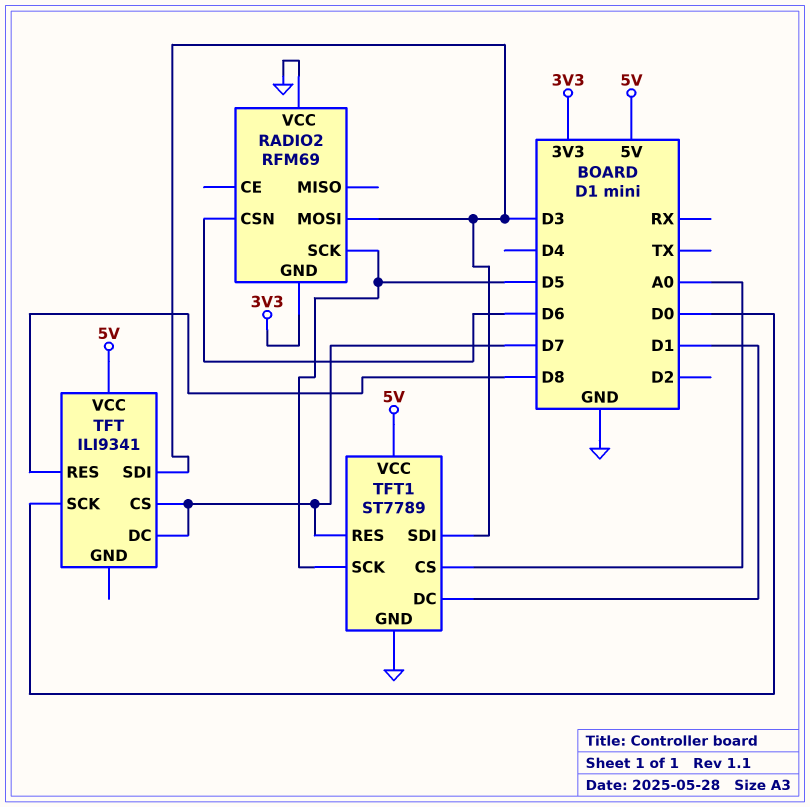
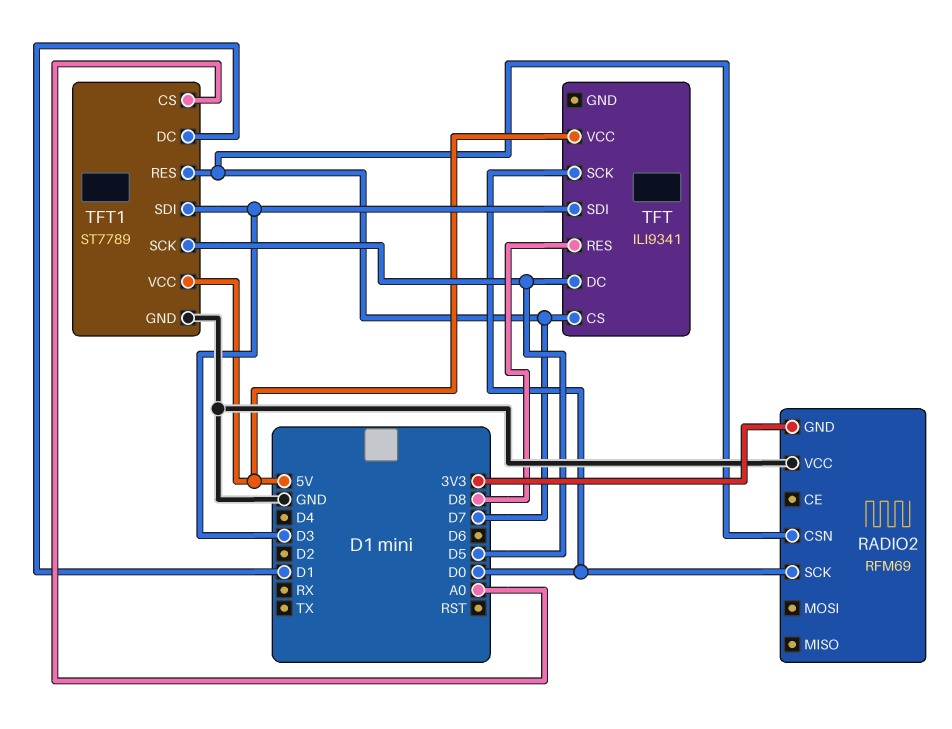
RADIO2 pin CSN: D6 -> D7
RADIO2 pin MOSI: D3 -> none
RADIO2 pin SCK: D5 -> D0
TFT pin DC: D7 -> D5

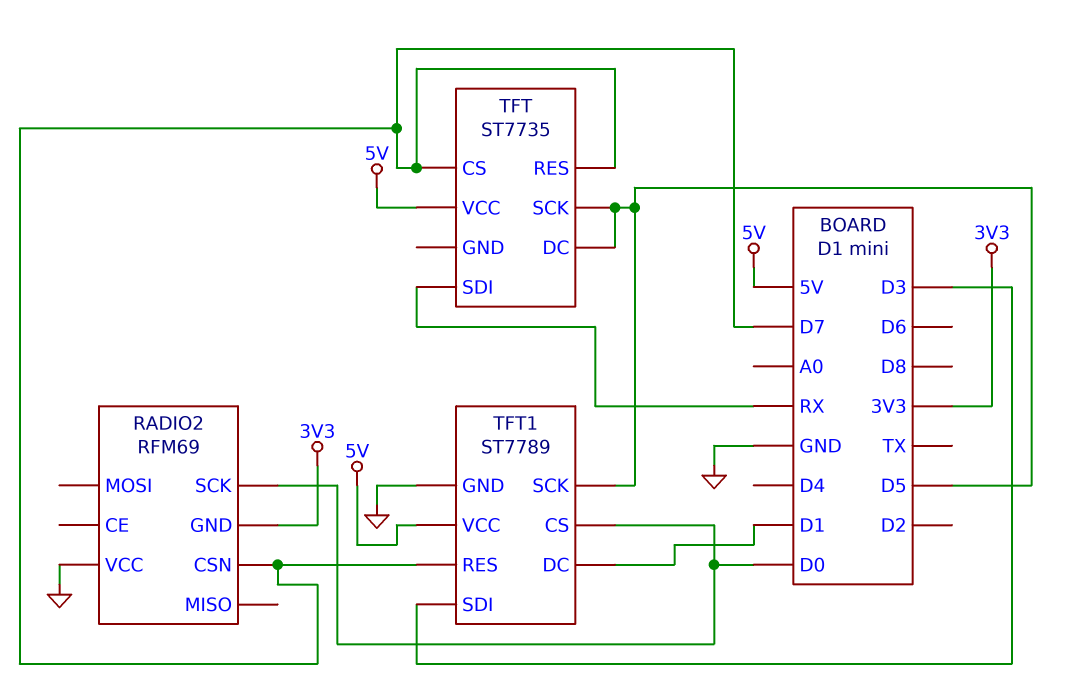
TFT: ILI9341 -> ST7735
TFT pin RES: D8 -> D7
TFT pin SCK: D0 -> D5
TFT pin SDI: D3 -> RX
TFT1 pin CS: A0 -> D0

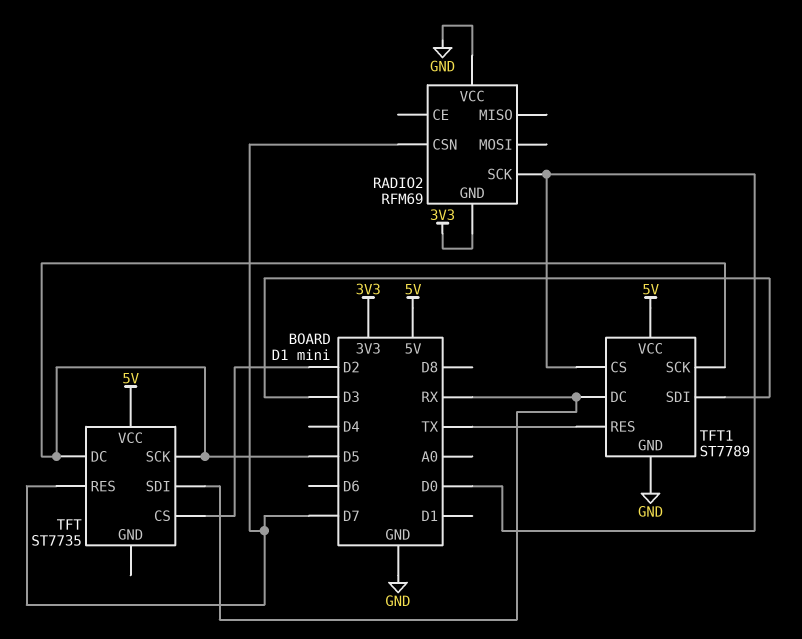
TFT pin CS: D7 -> D2
TFT1 pin DC: D1 -> RX
TFT1 pin RES: D7 -> TX

